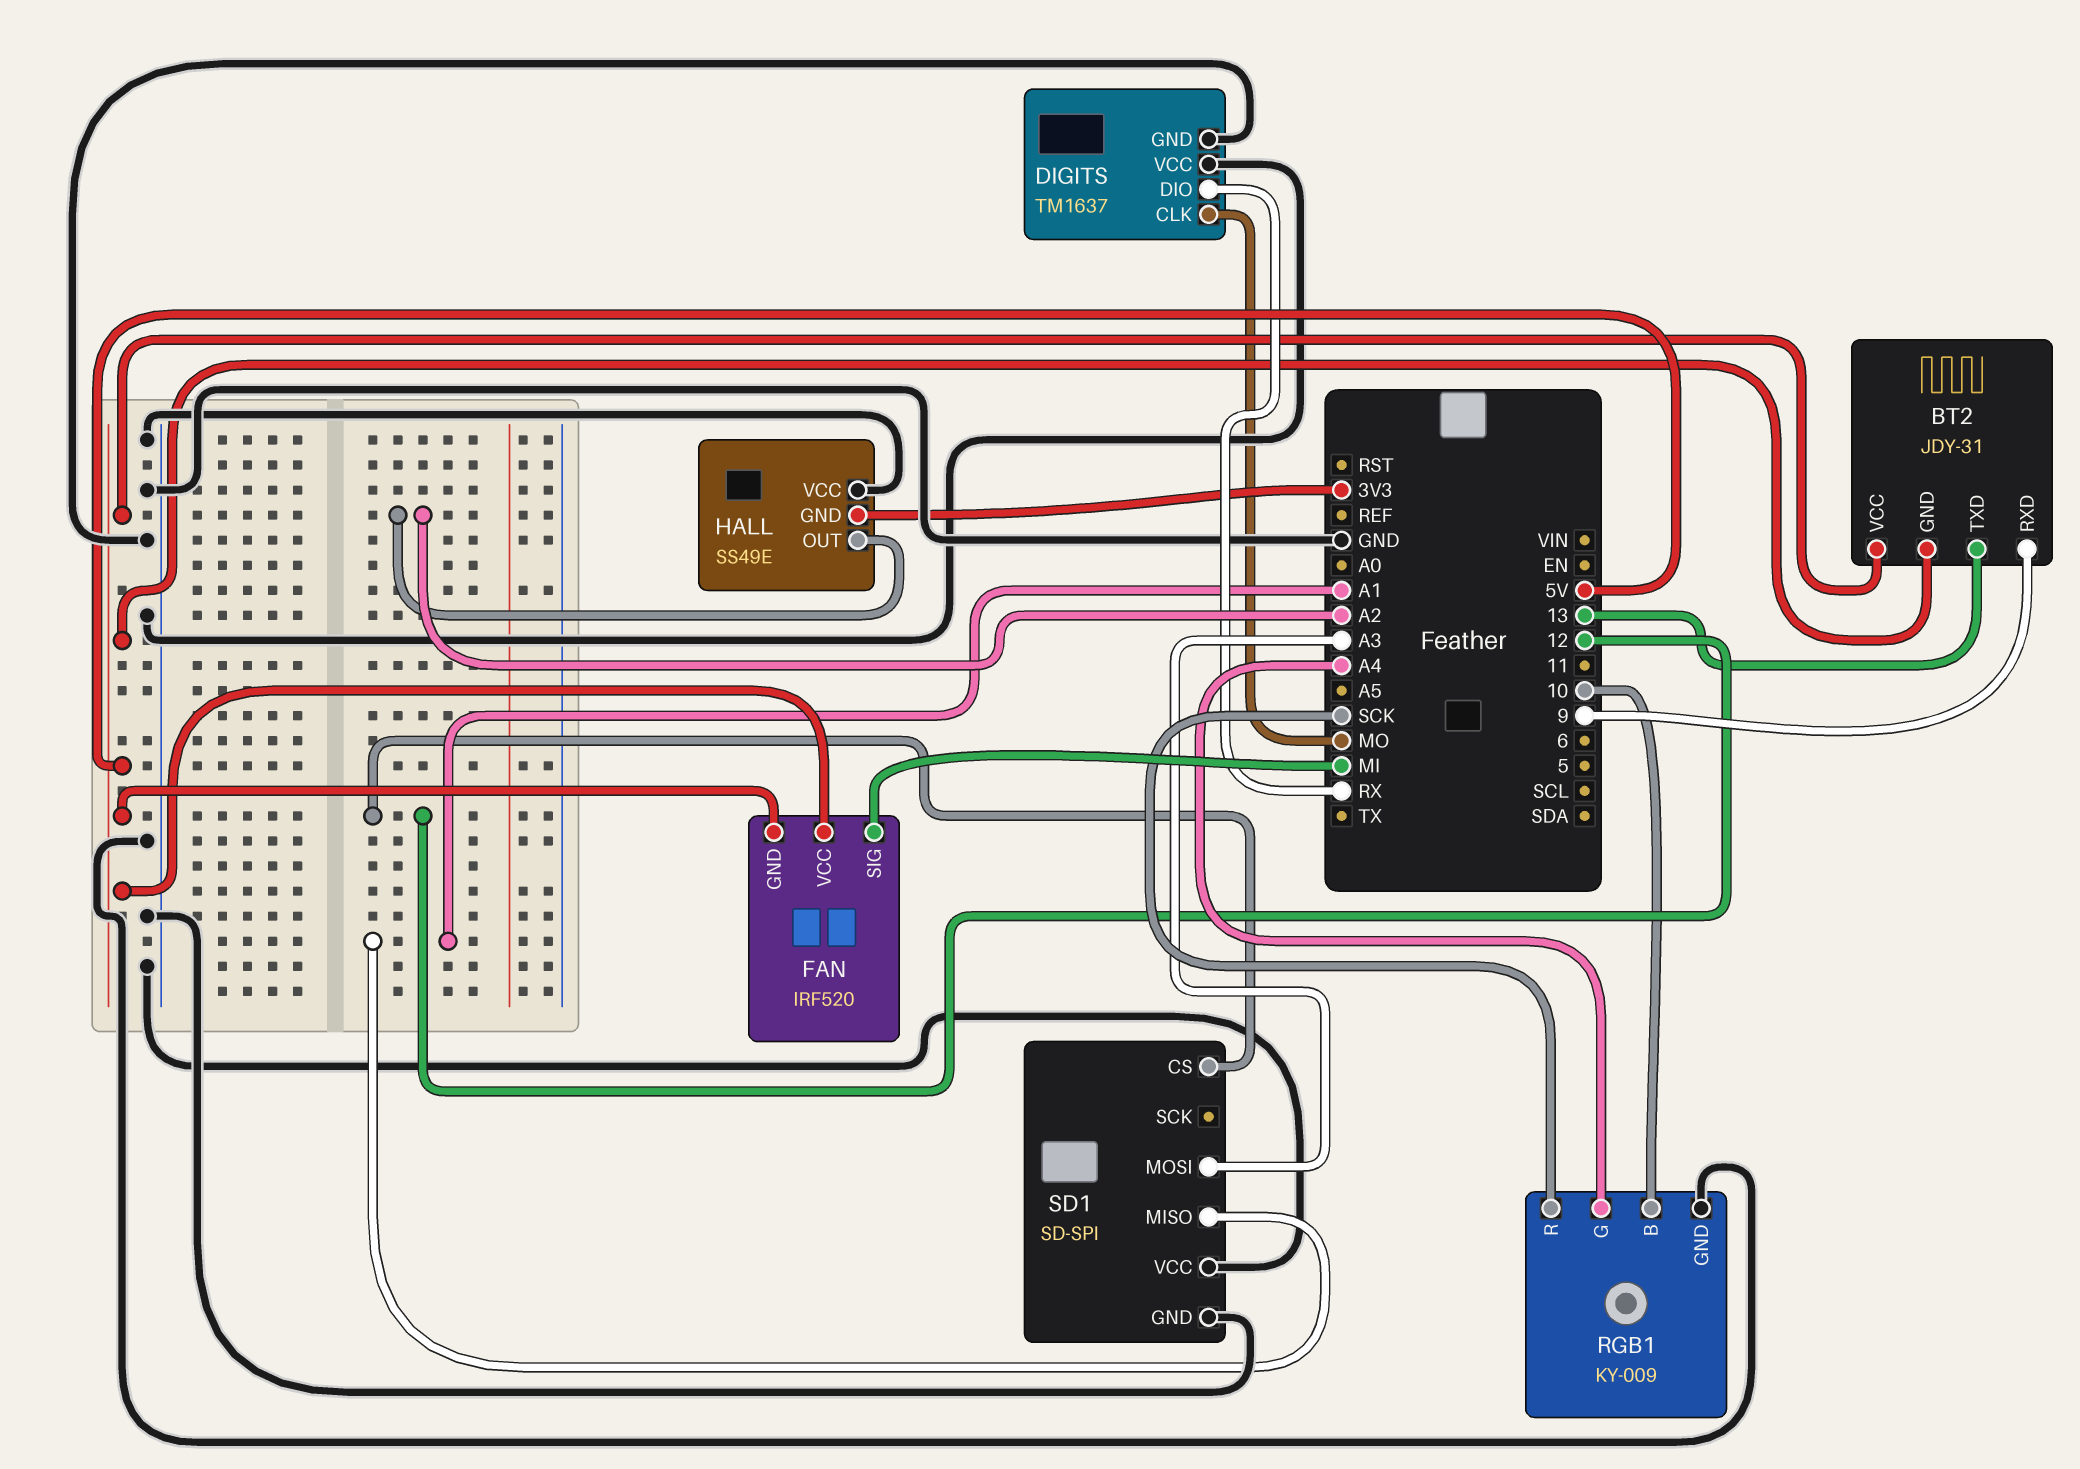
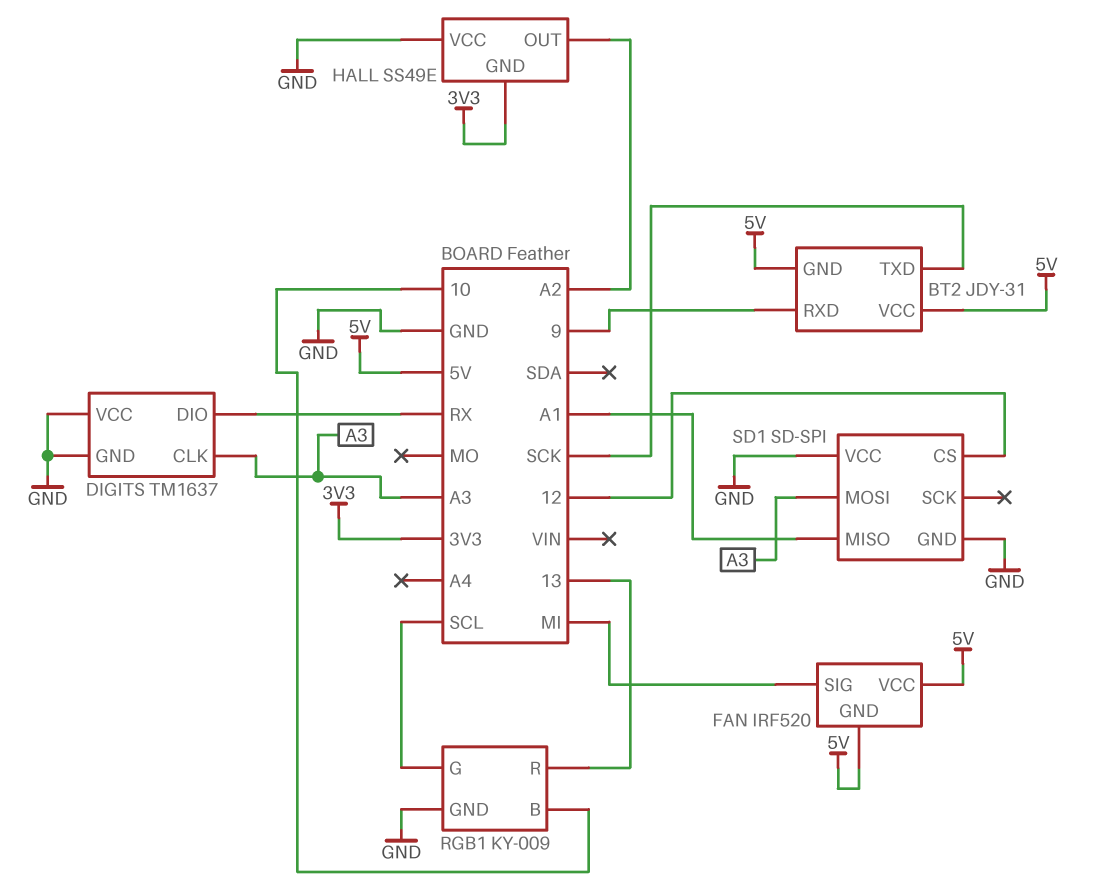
BT2 pin TXD: 13 -> SCK
DIGITS pin CLK: MO -> A3
RGB1 pin G: A4 -> SCL
RGB1 pin R: SCK -> 13

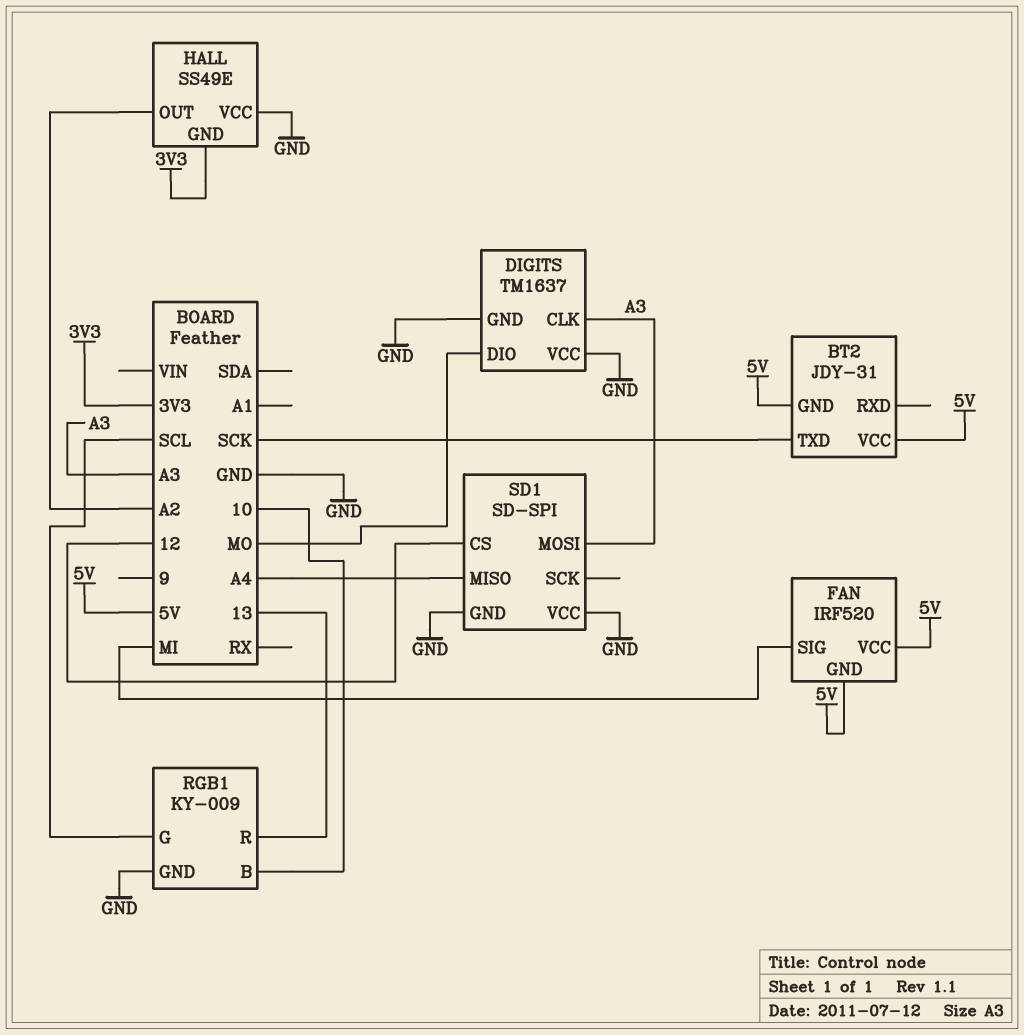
BT2 pin RXD: 9 -> none
DIGITS pin DIO: RX -> MO
SD1 pin MISO: A1 -> A4

